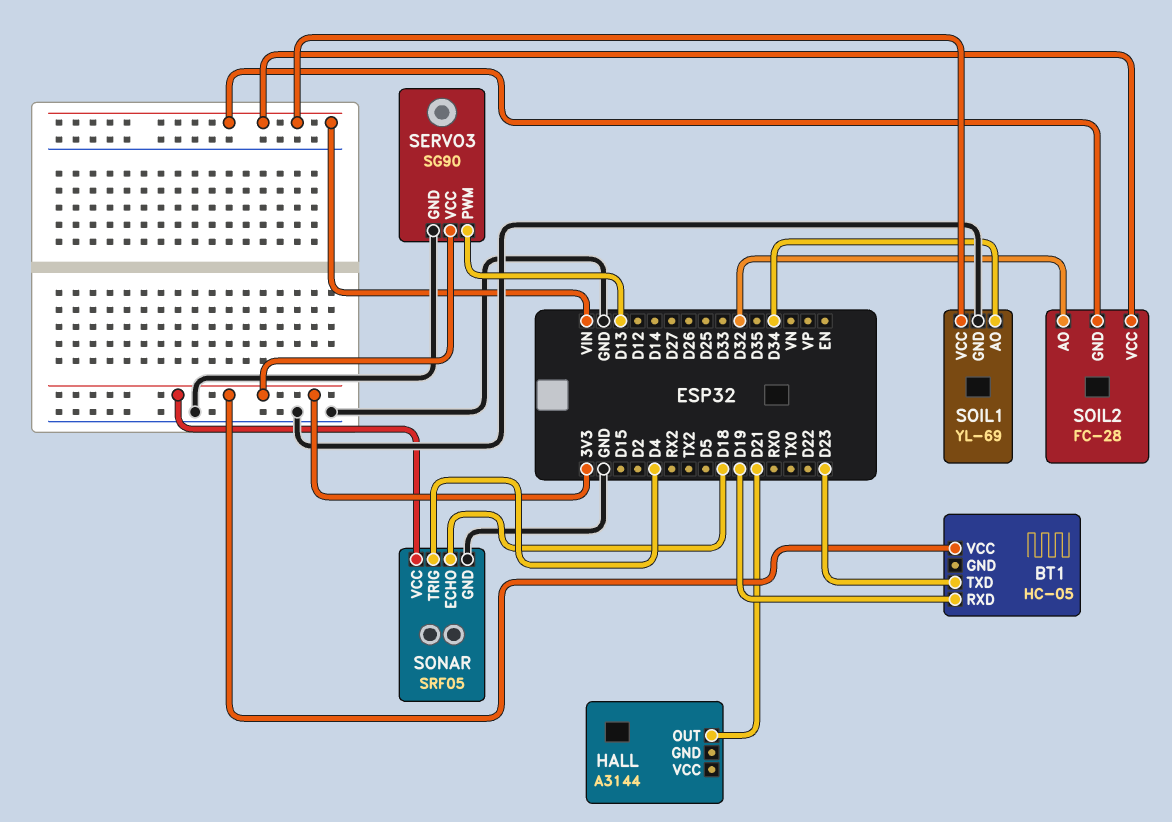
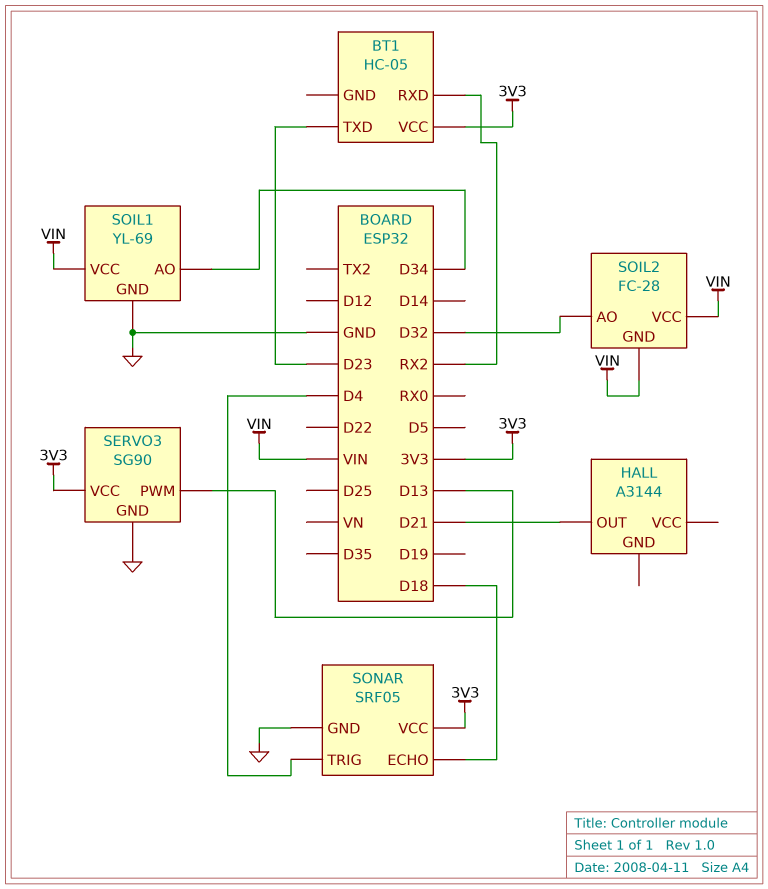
BT1 pin RXD: D19 -> RX2

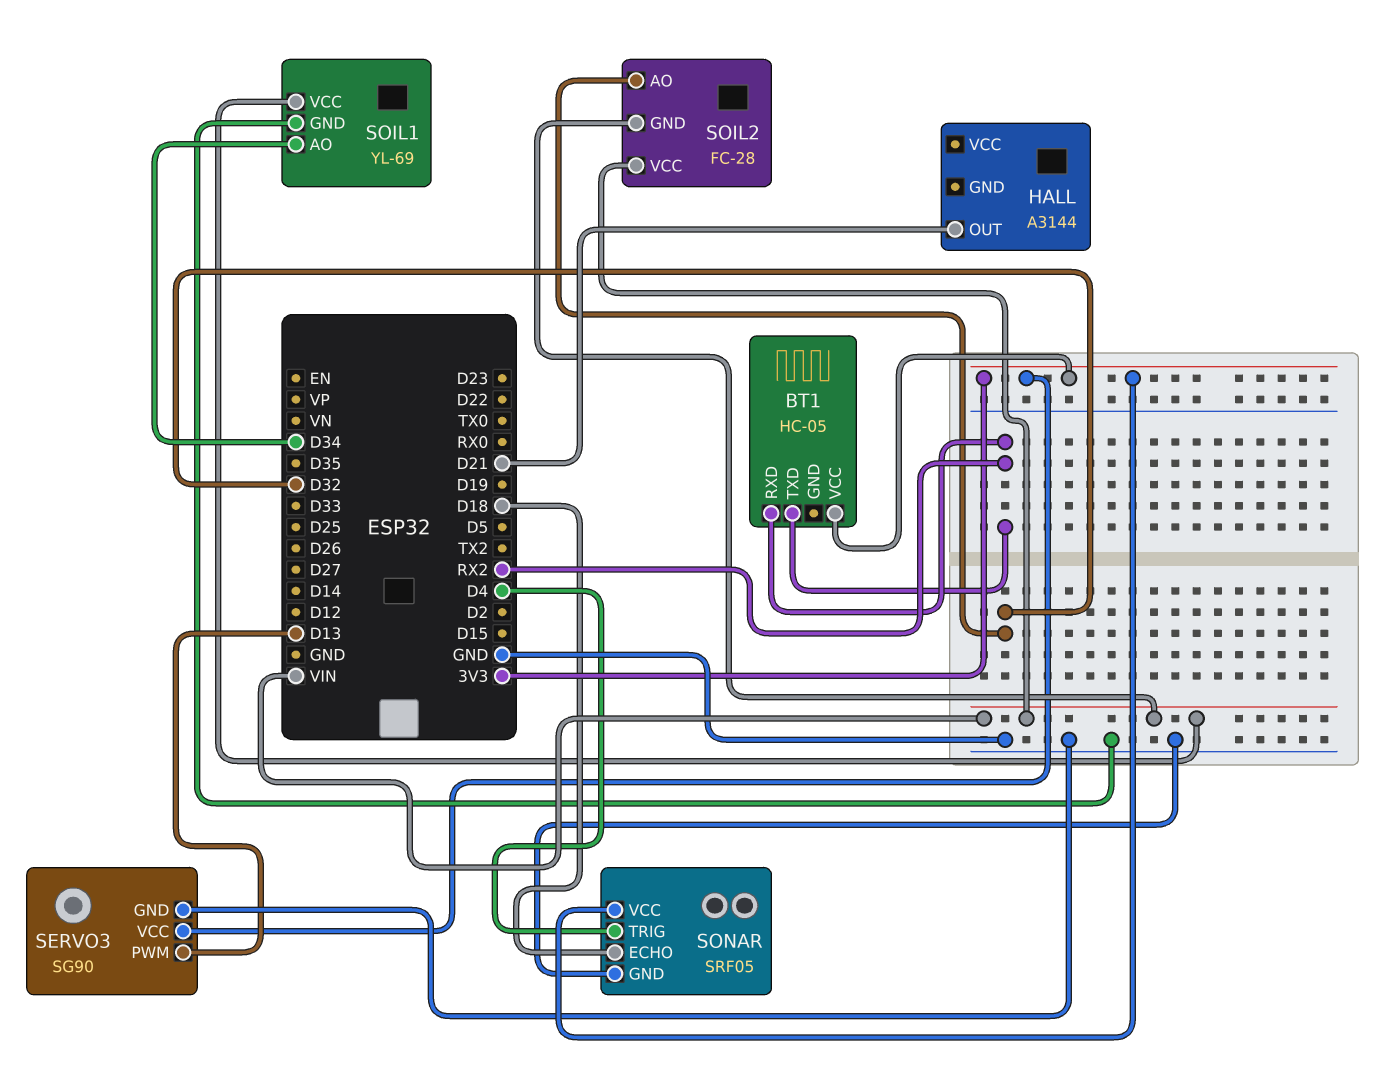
BT1 pin TXD: D23 -> RX2

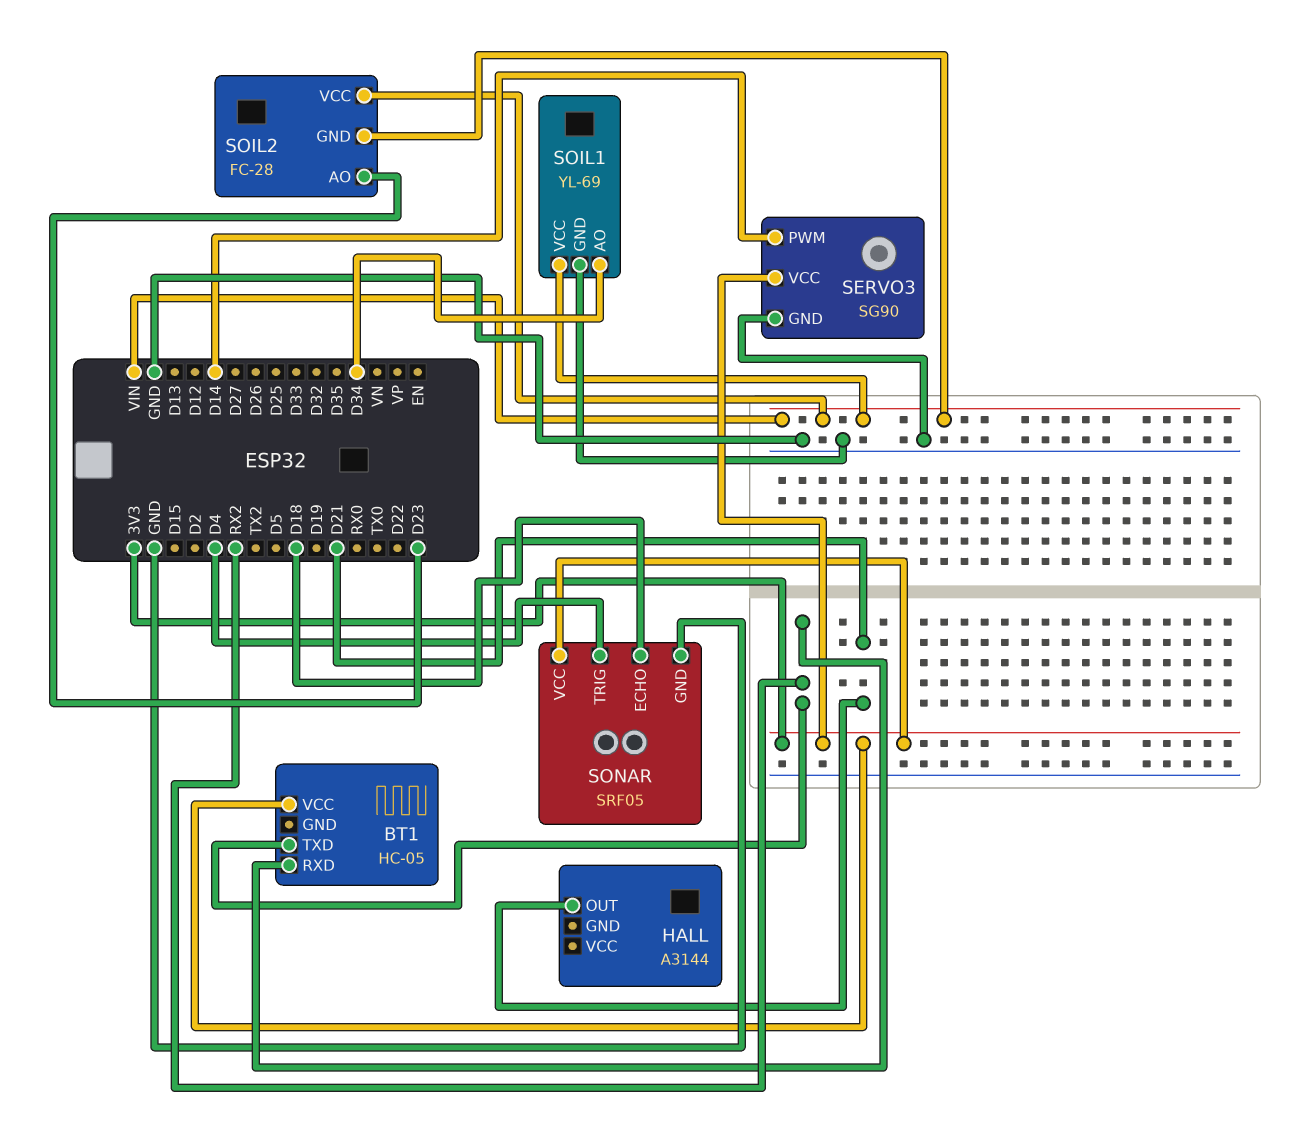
SERVO3 pin PWM: D13 -> D14
SOIL2 pin AO: D32 -> D23

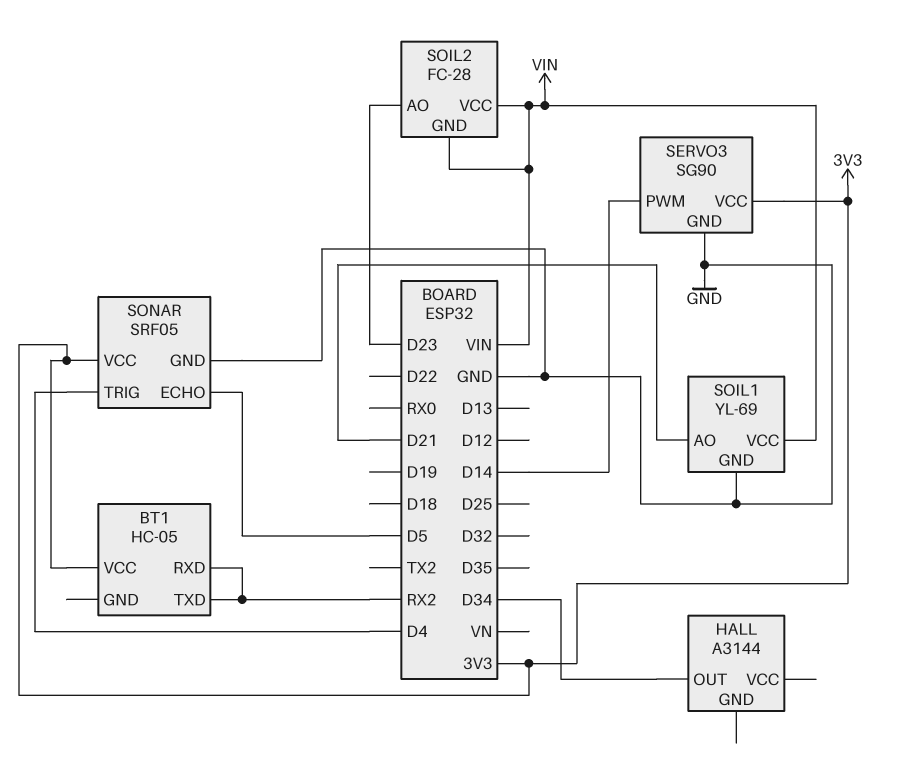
HALL pin OUT: D21 -> D34
SOIL1 pin AO: D34 -> D21
SONAR pin ECHO: D18 -> D5

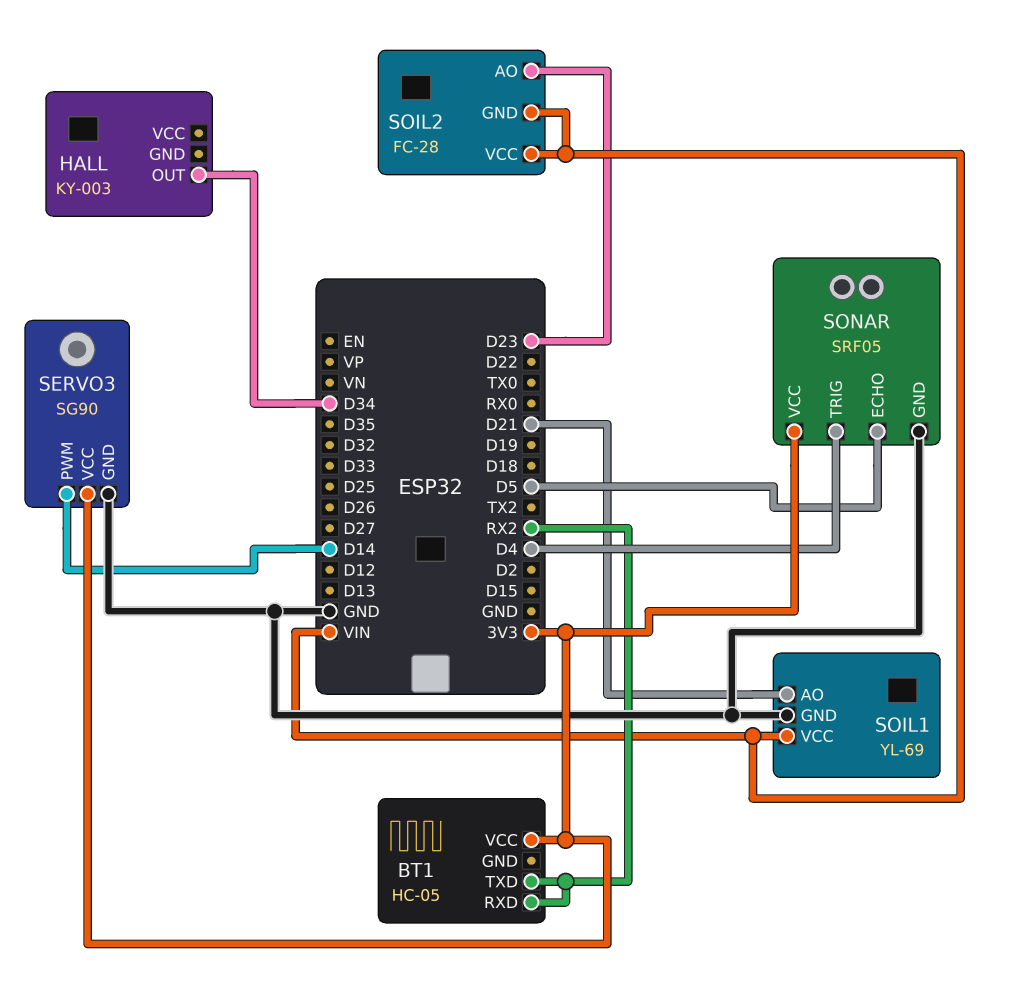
HALL: A3144 -> KY-003

